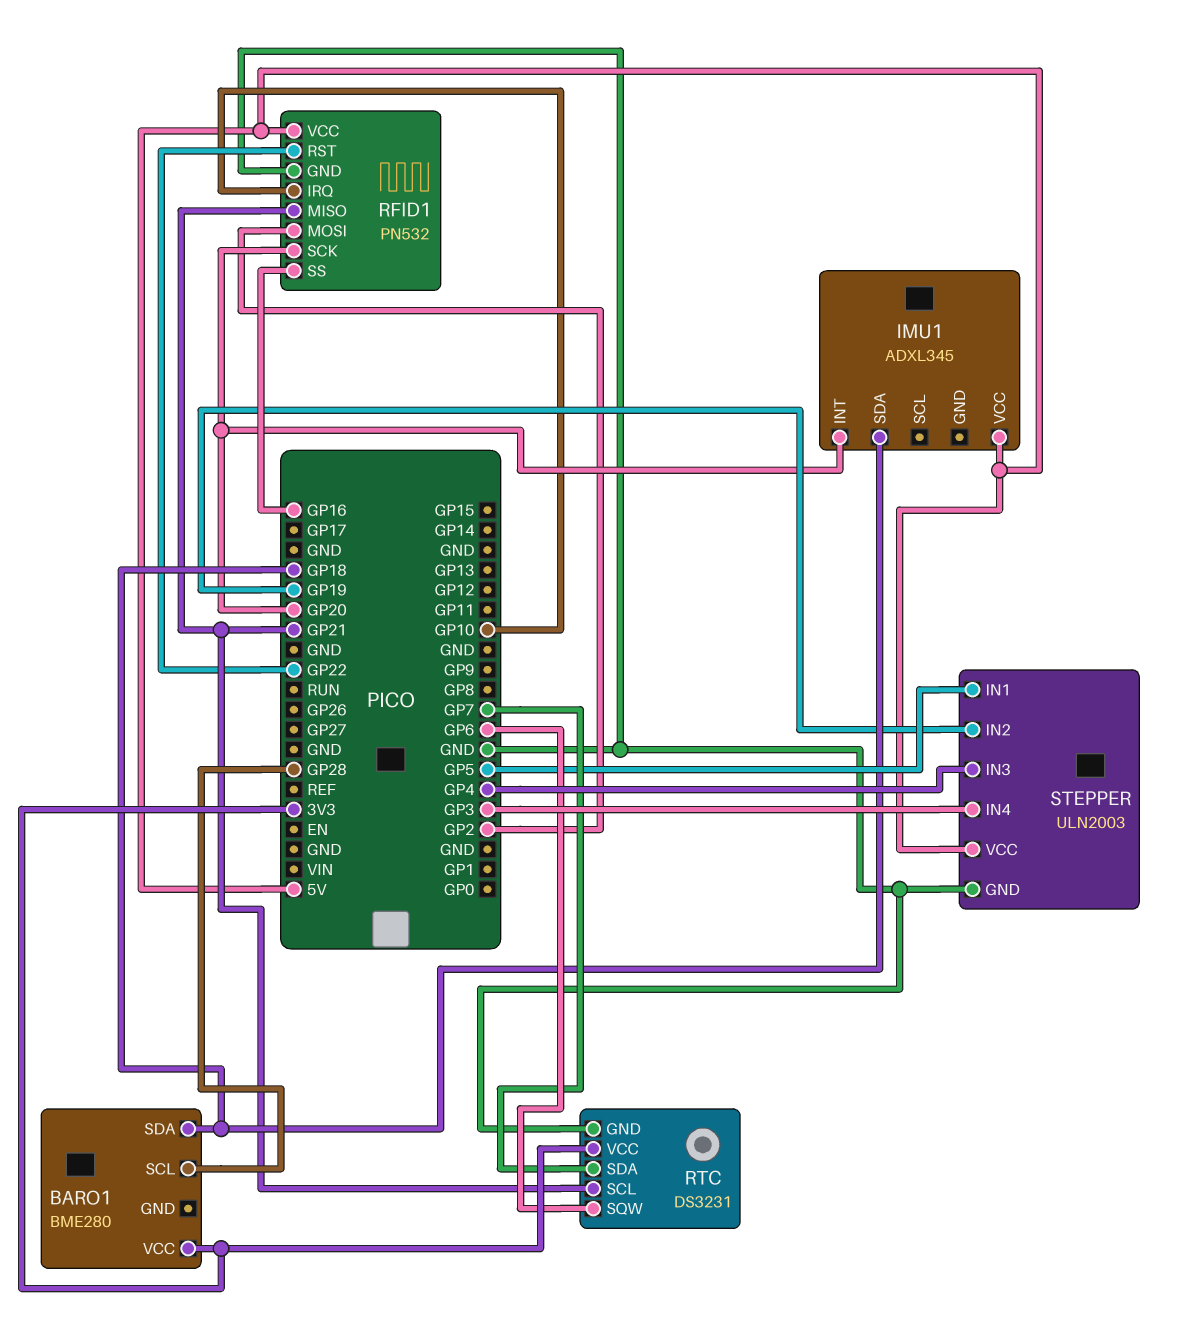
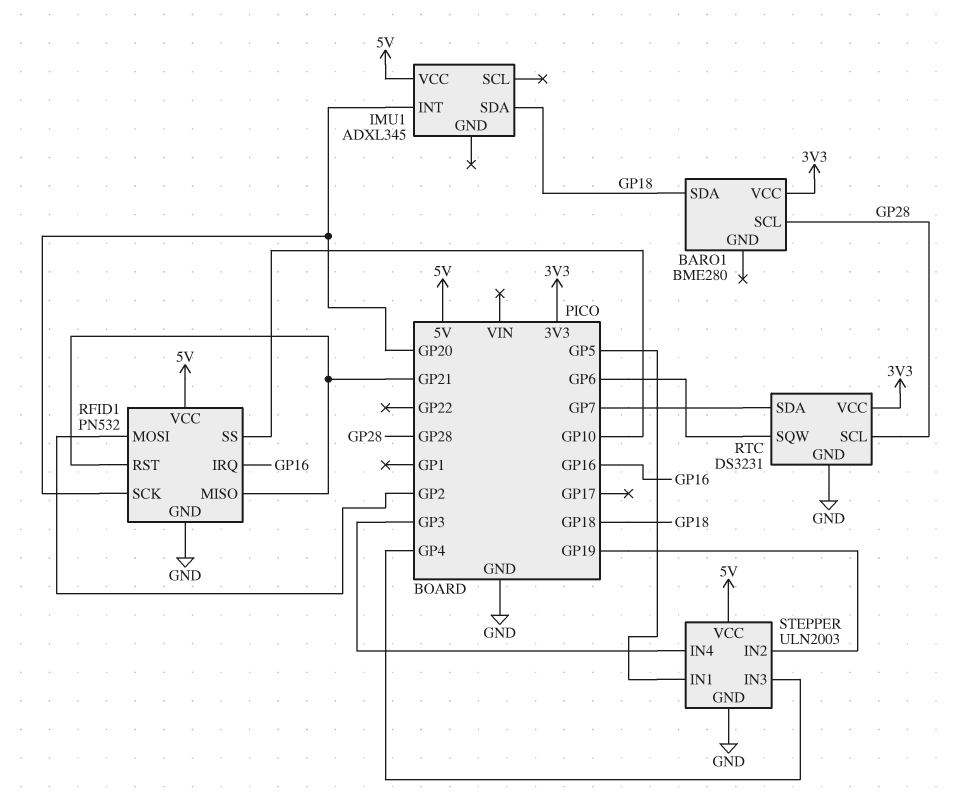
RFID1 pin IRQ: GP10 -> GP16
RFID1 pin RST: GP22 -> GP21
RFID1 pin SS: GP16 -> GP10
RTC pin SCL: GP21 -> GP28

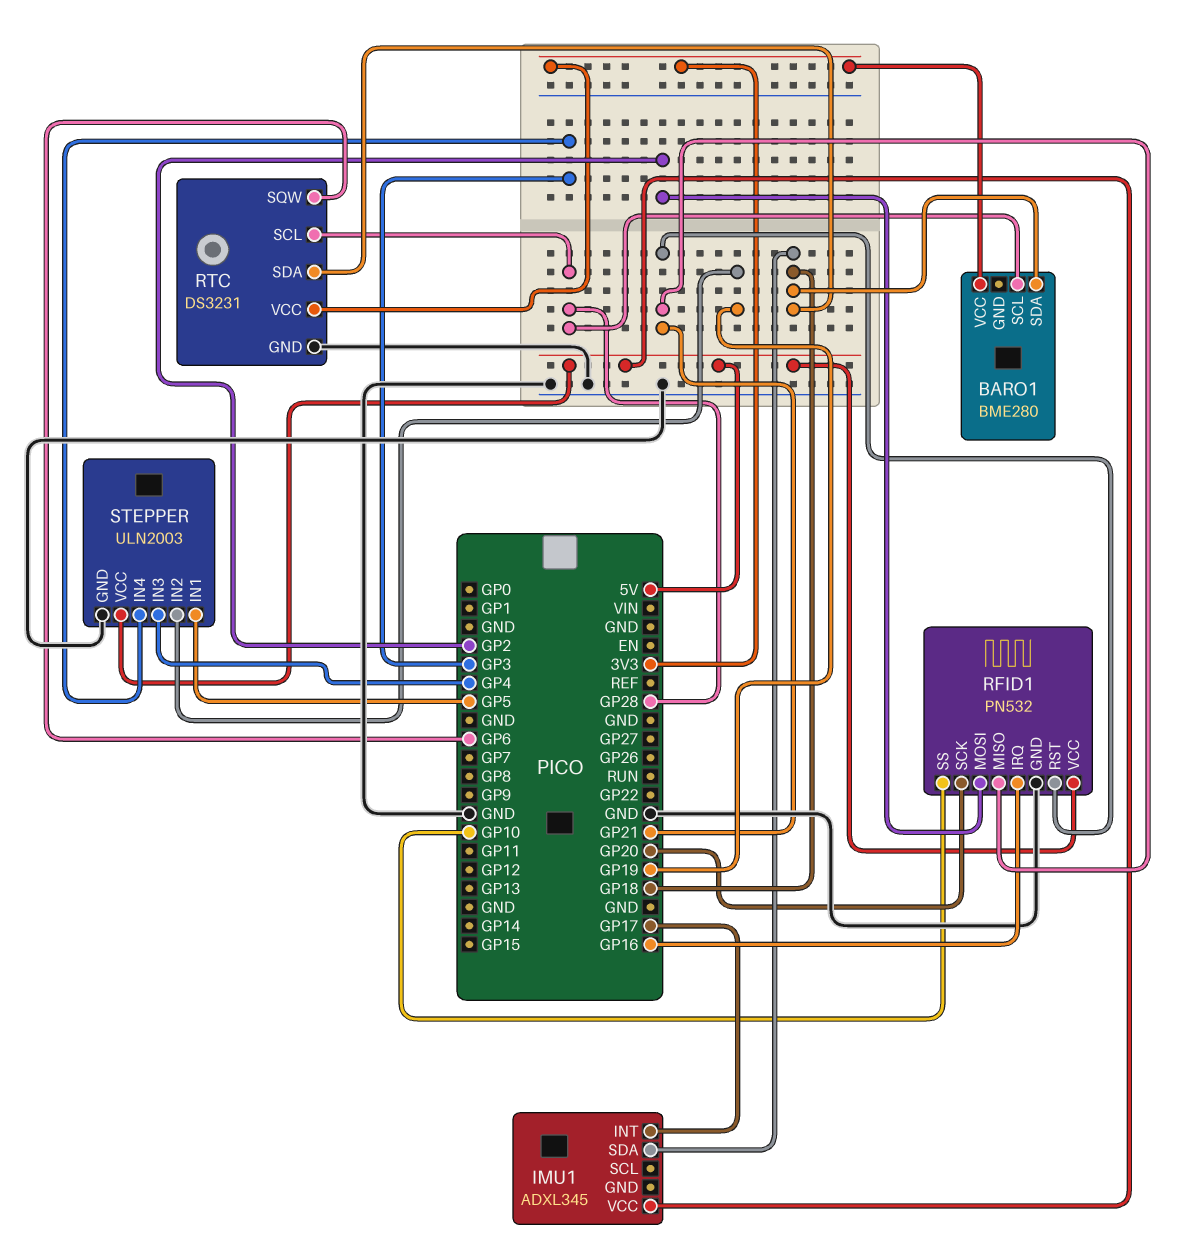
IMU1 pin INT: GP20 -> GP17
RTC pin SDA: GP7 -> GP18

